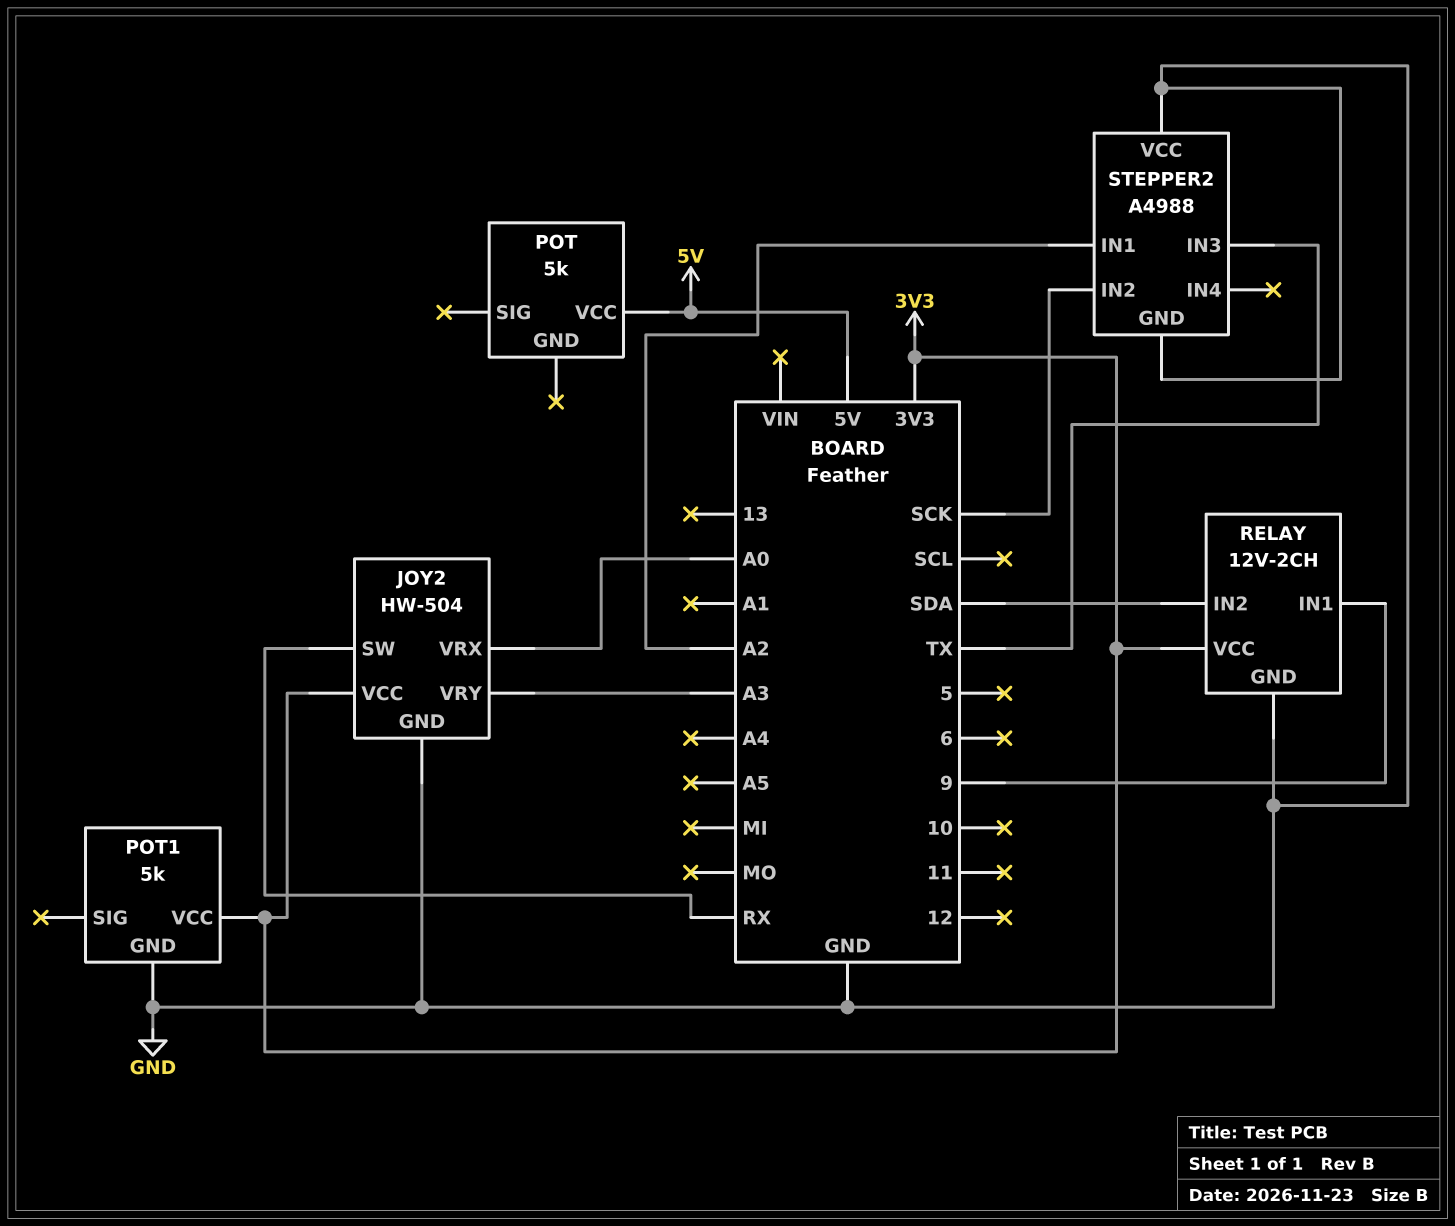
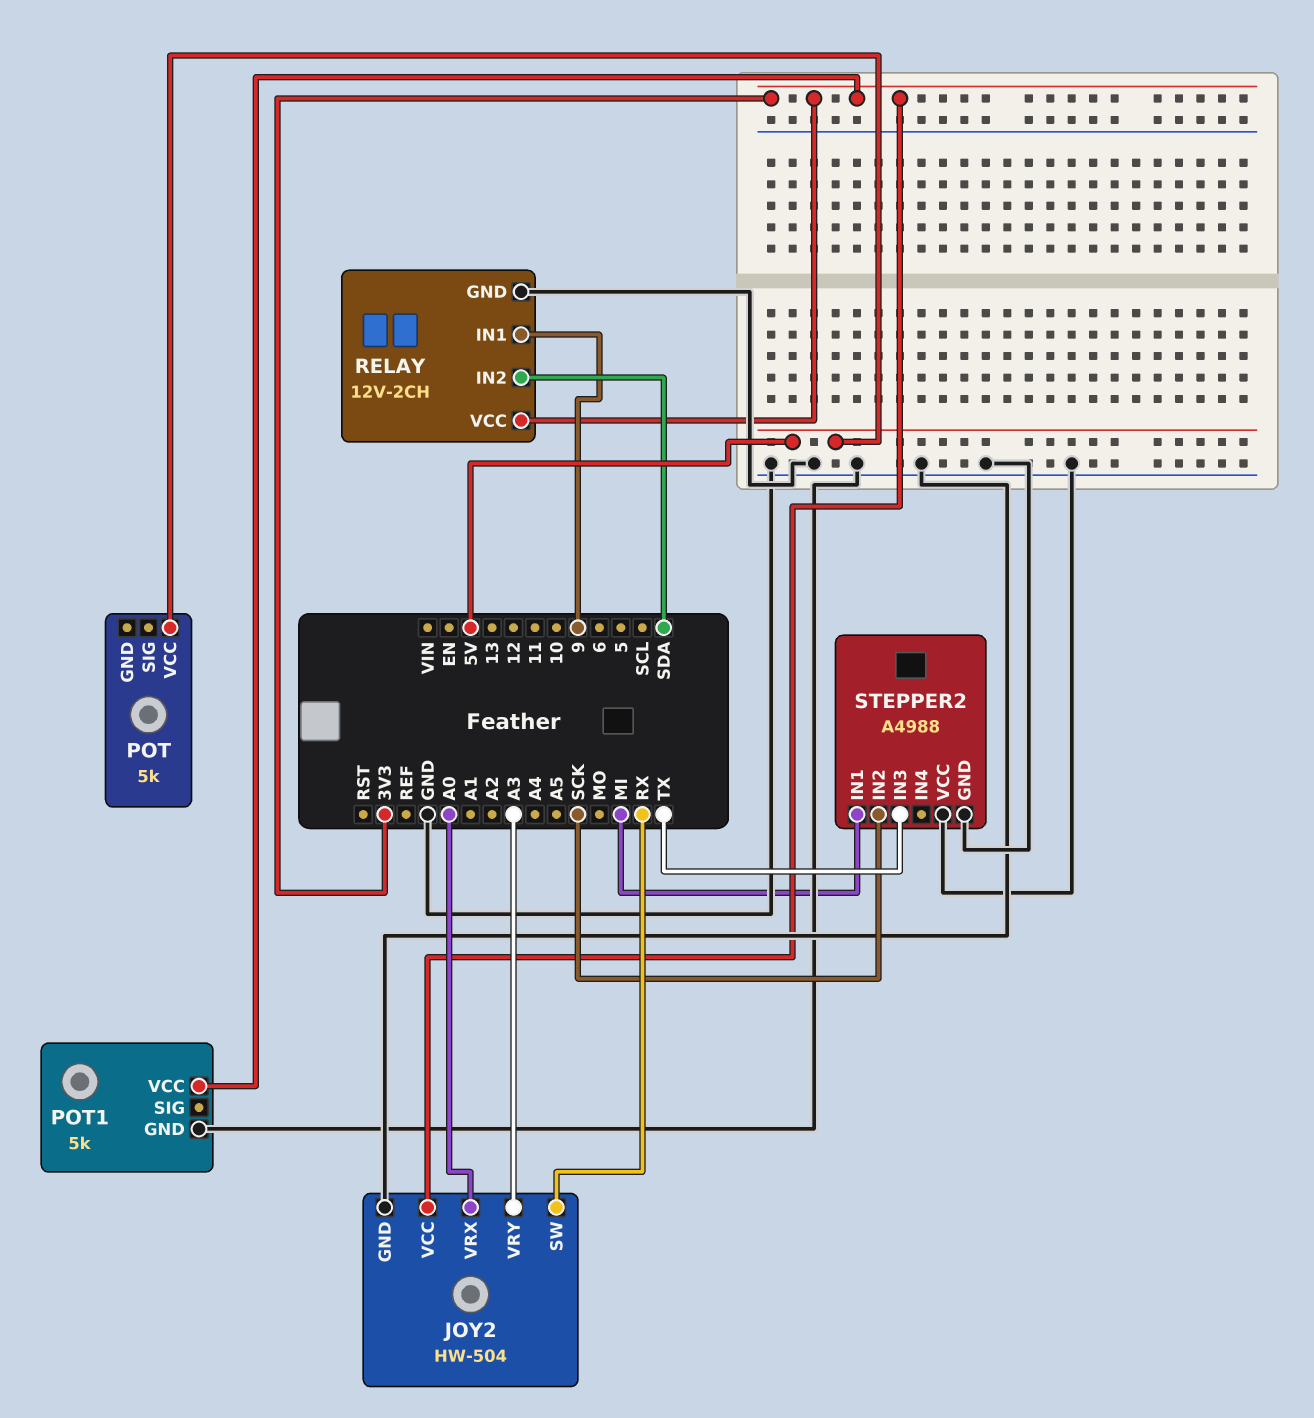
STEPPER2 pin IN1: A2 -> MI

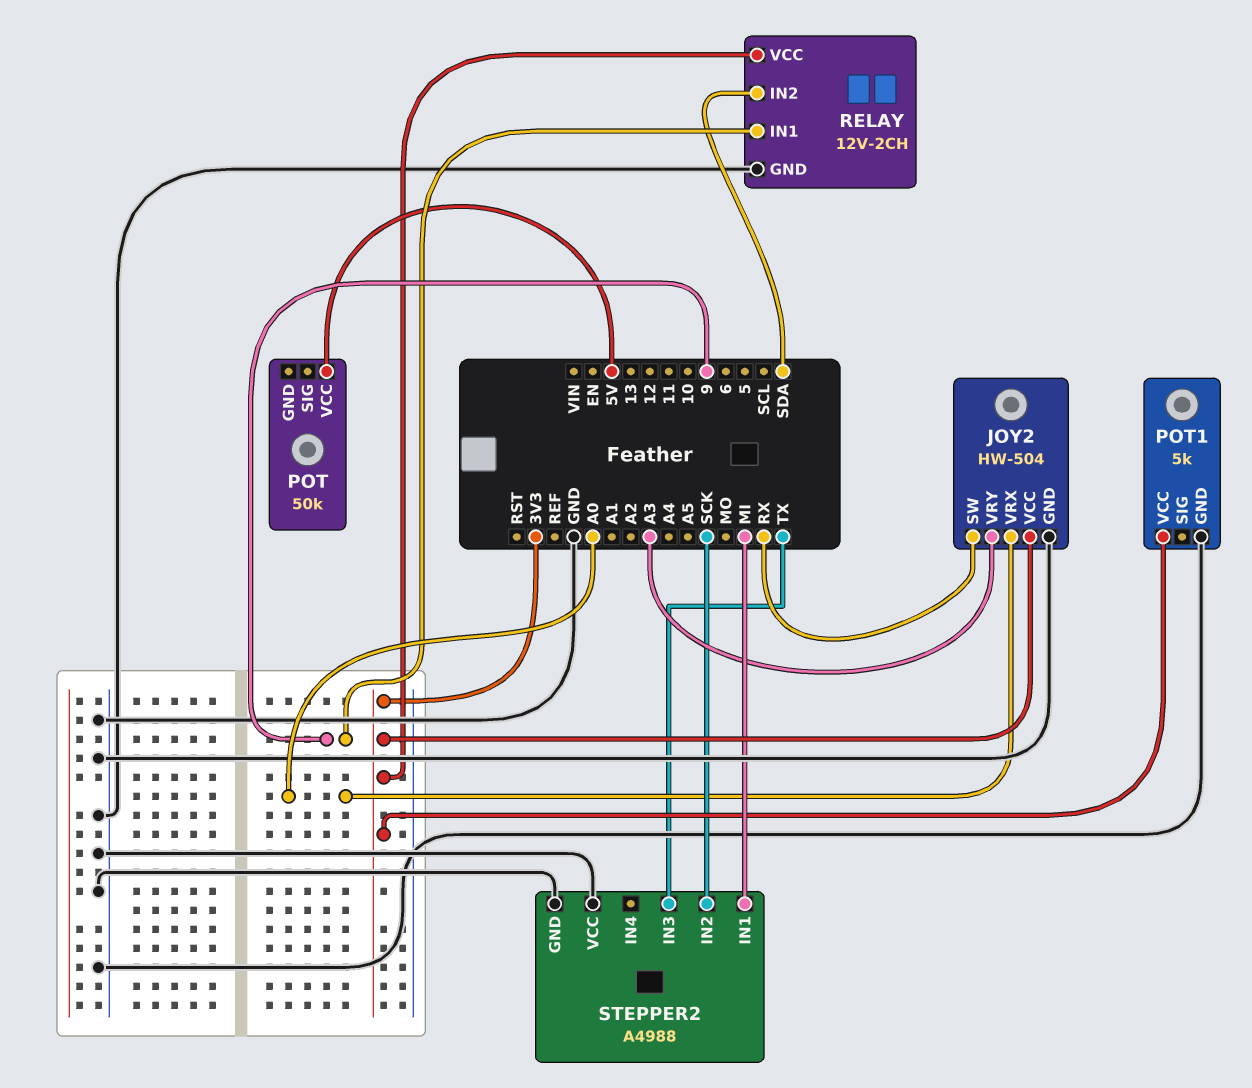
POT: 5k -> 50k

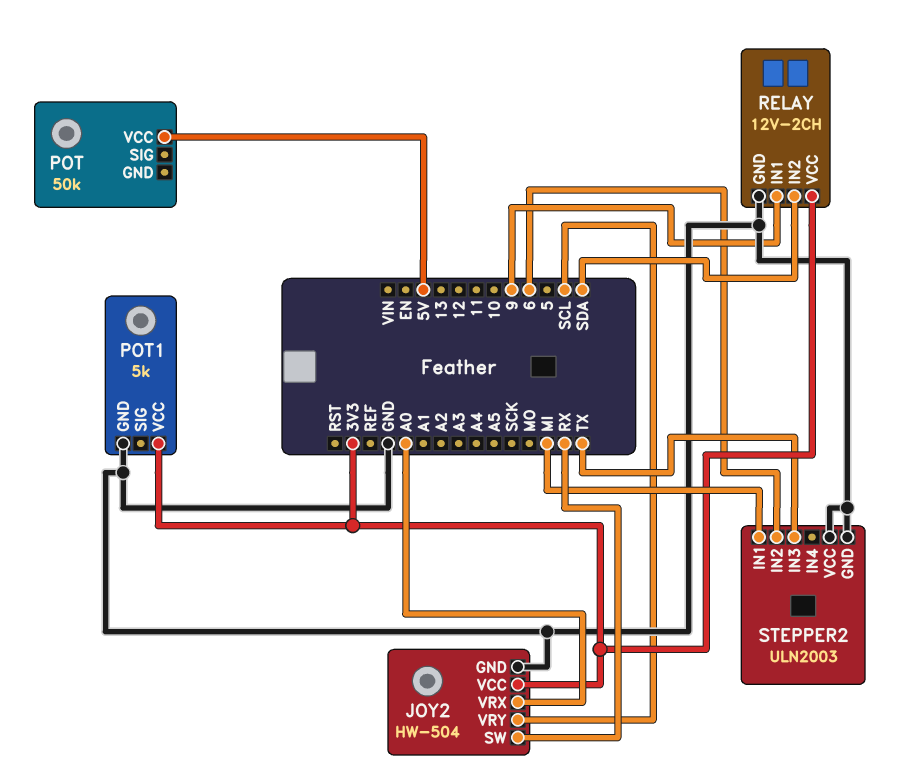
JOY2 pin VRY: A3 -> SCL
STEPPER2: A4988 -> ULN2003
STEPPER2 pin IN2: SCK -> 6

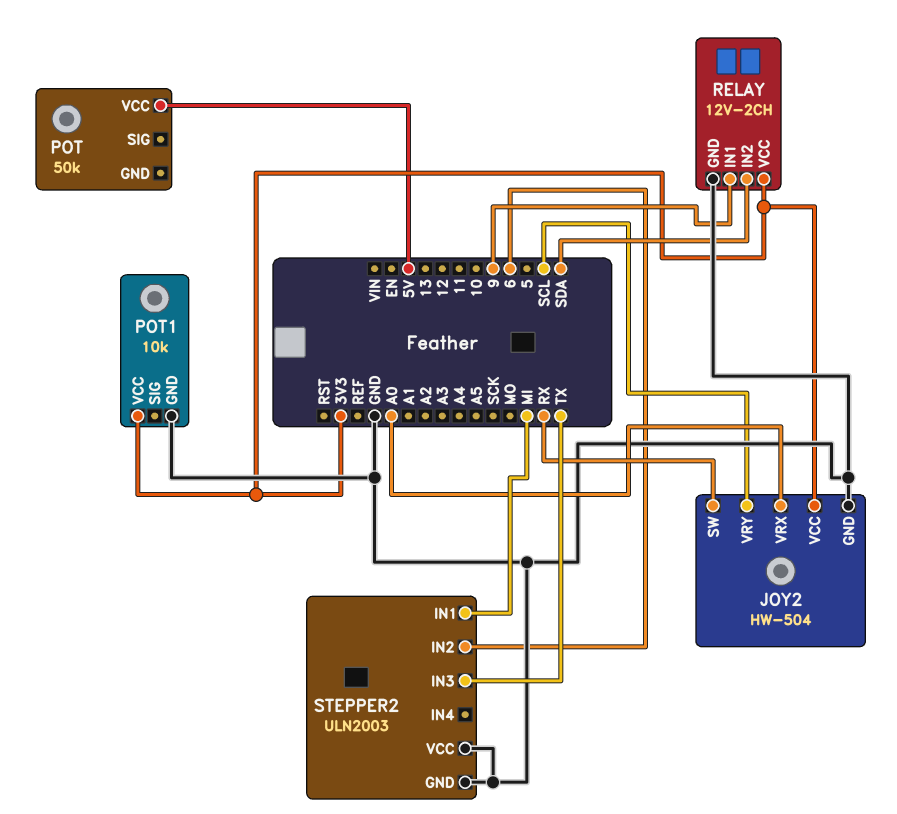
POT1: 5k -> 10k

